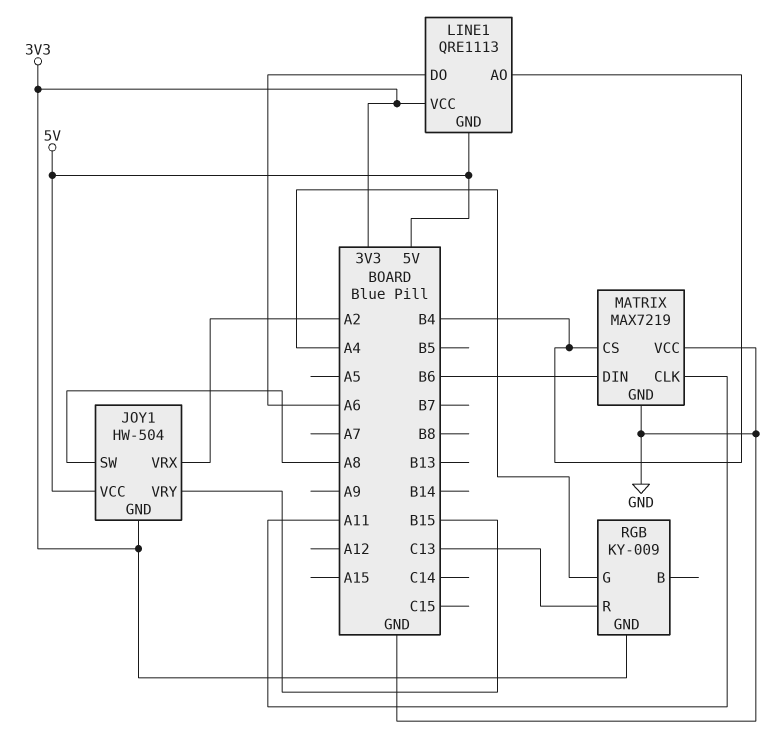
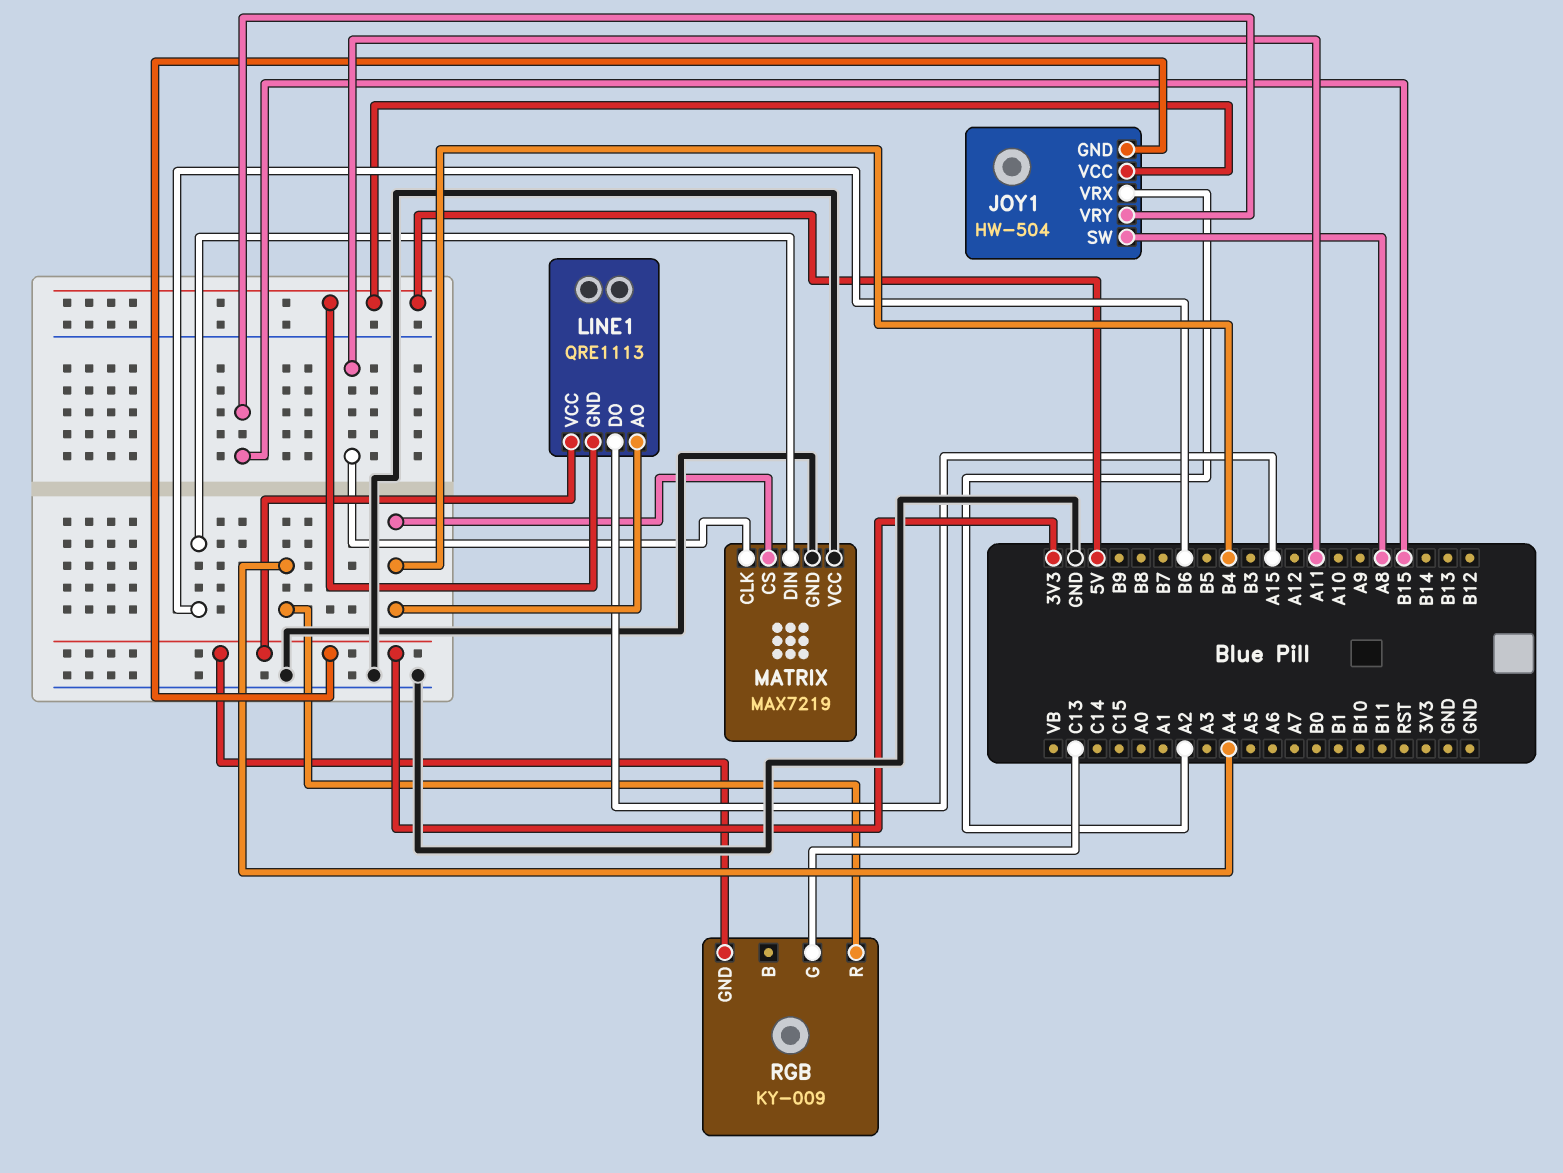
LINE1 pin DO: A6 -> A15
RGB pin G: A4 -> C13
RGB pin R: C13 -> A4

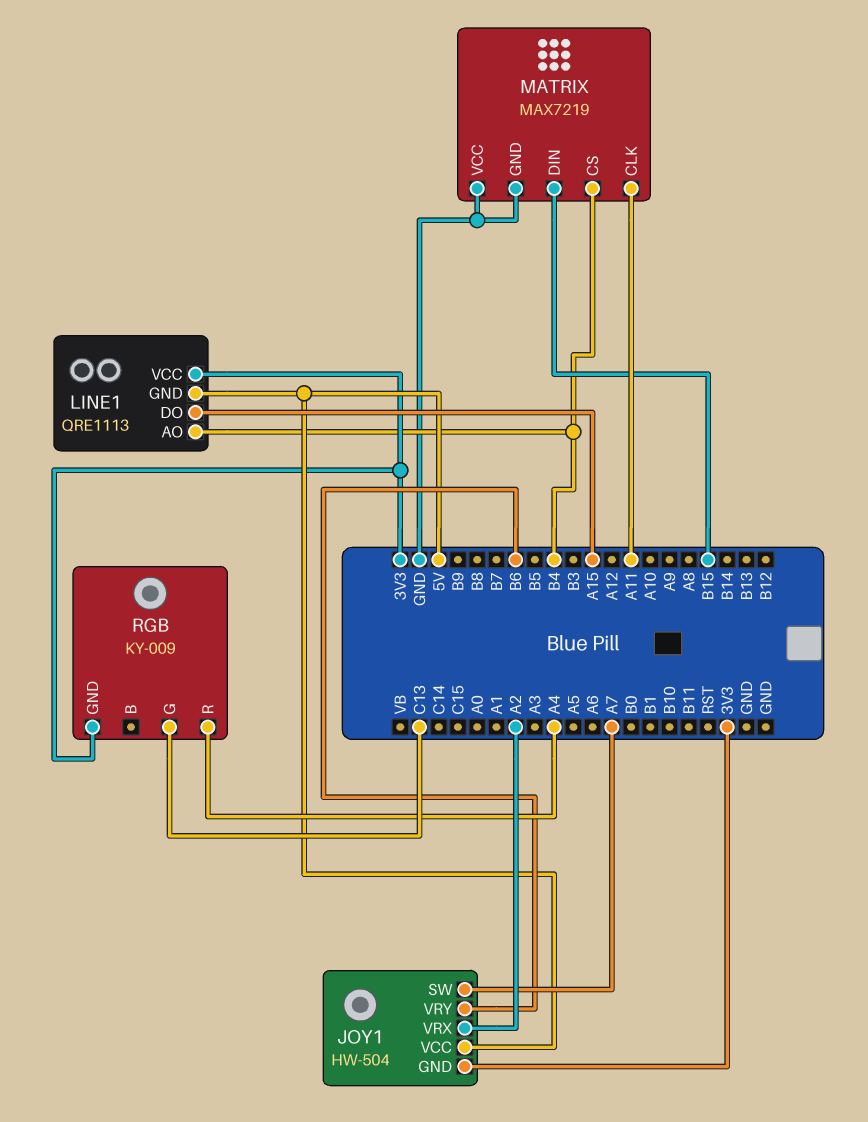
JOY1 pin SW: A8 -> A7
JOY1 pin VRY: B15 -> B6
MATRIX pin DIN: B6 -> B15

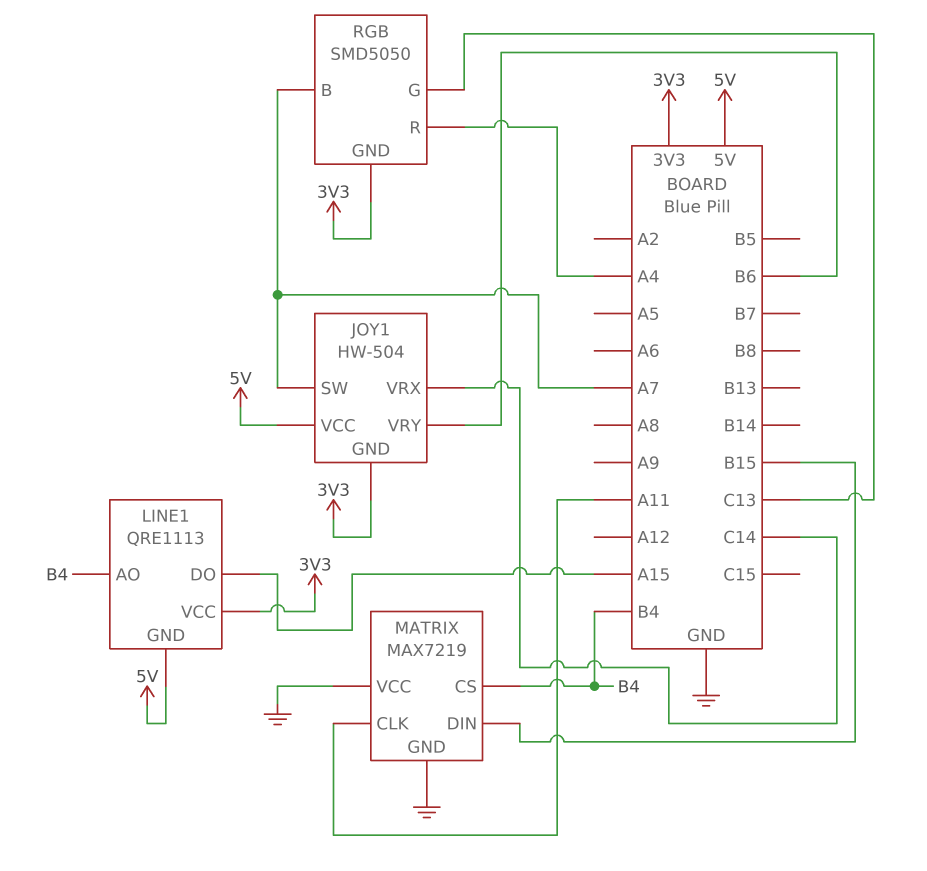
JOY1 pin VRX: A2 -> C14
RGB: KY-009 -> SMD5050
RGB pin B: none -> A7

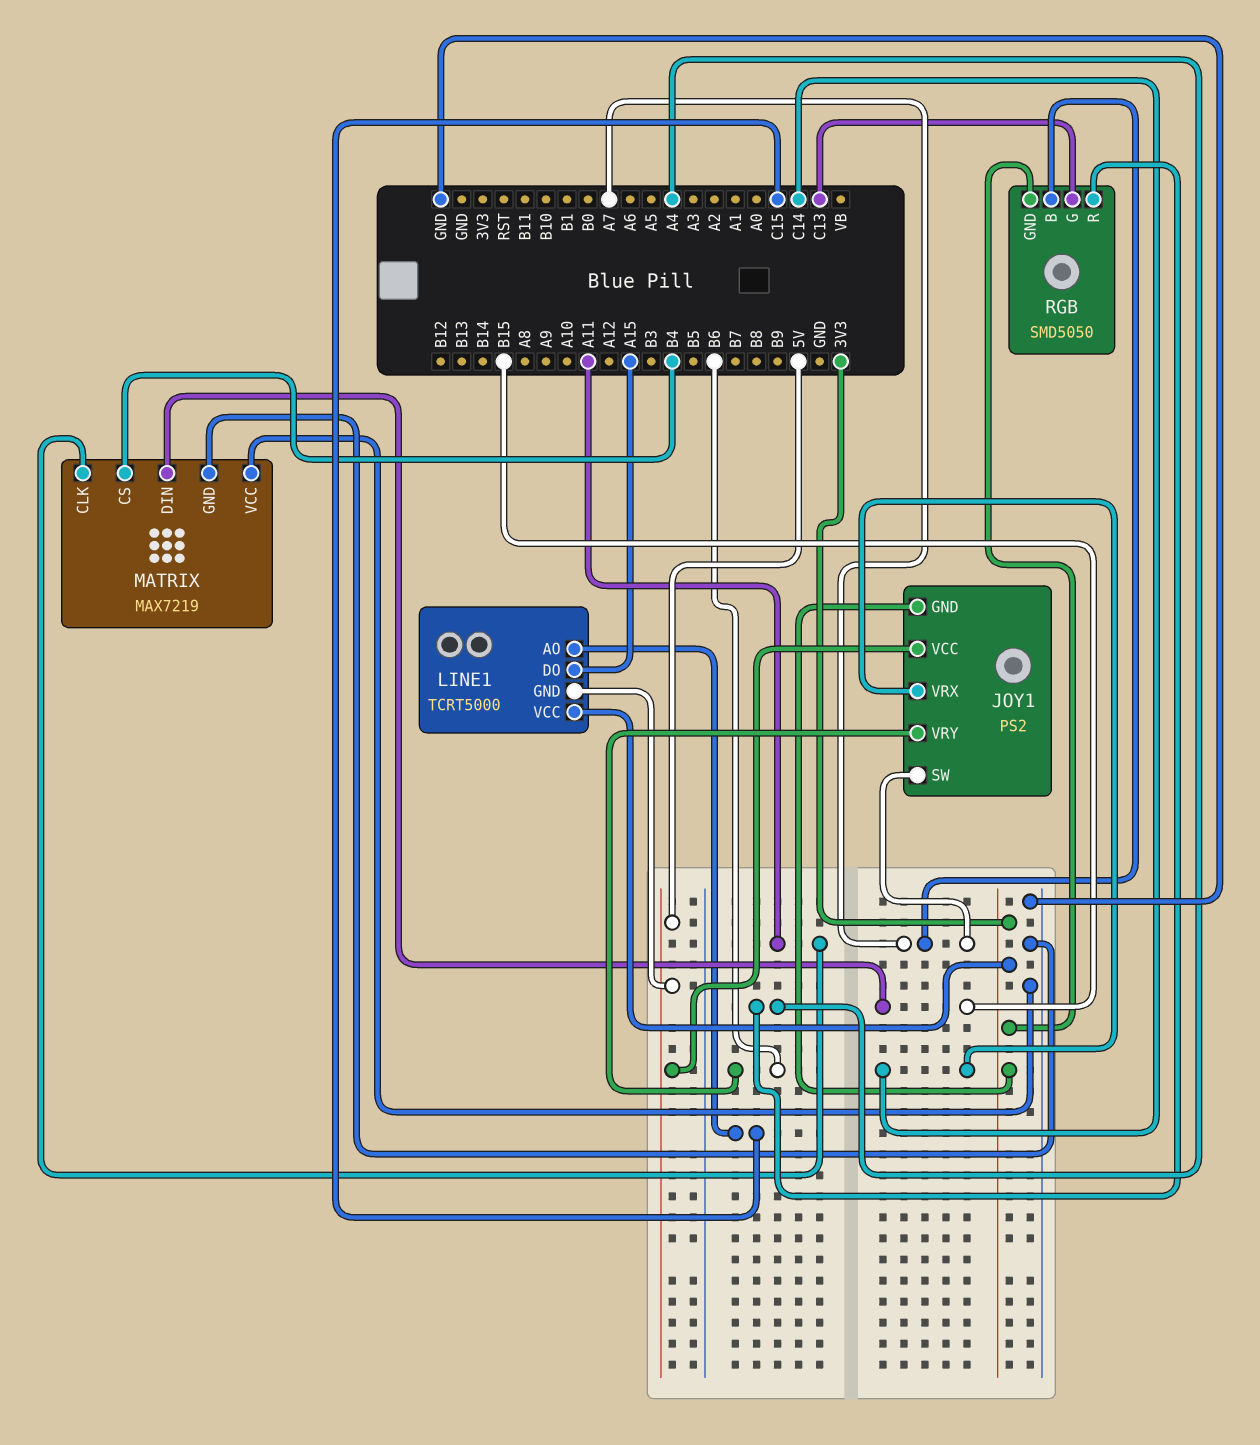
JOY1: HW-504 -> PS2
LINE1: QRE1113 -> TCRT5000
LINE1 pin AO: B4 -> C15

